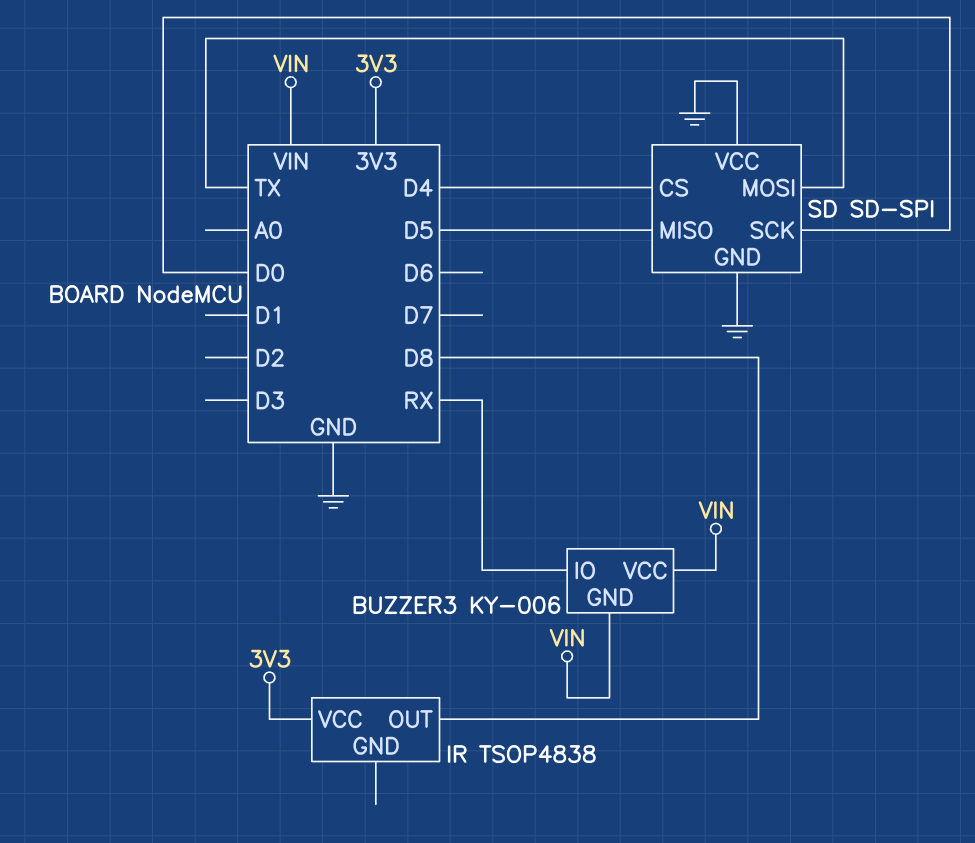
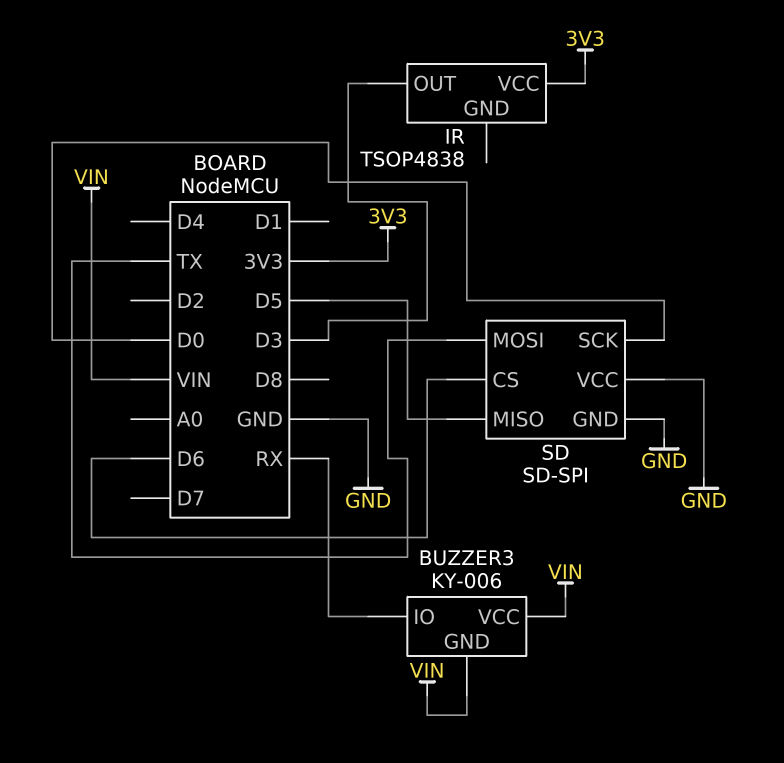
IR pin OUT: D8 -> D3
SD pin CS: D4 -> D6

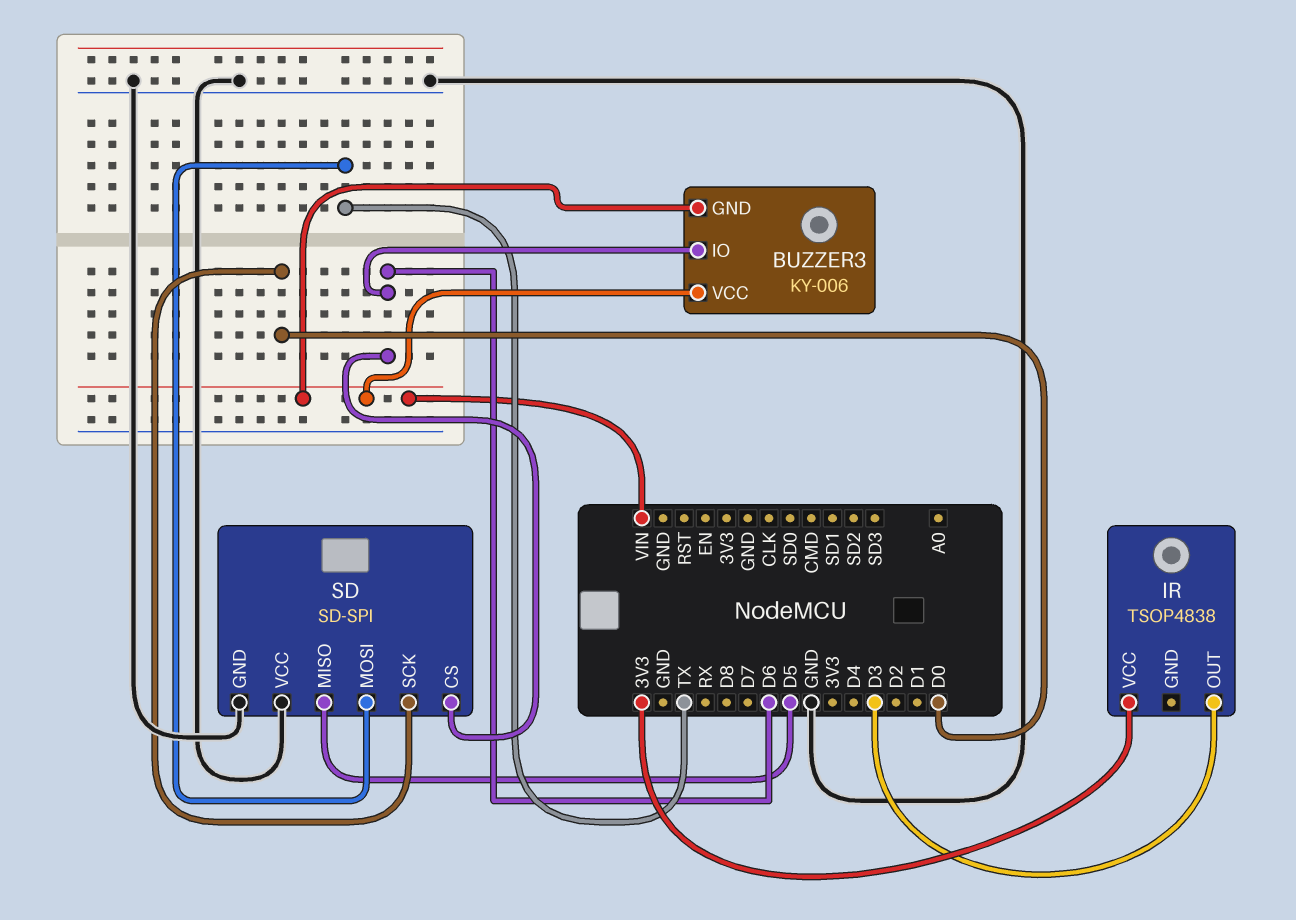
BUZZER3 pin IO: RX -> D6

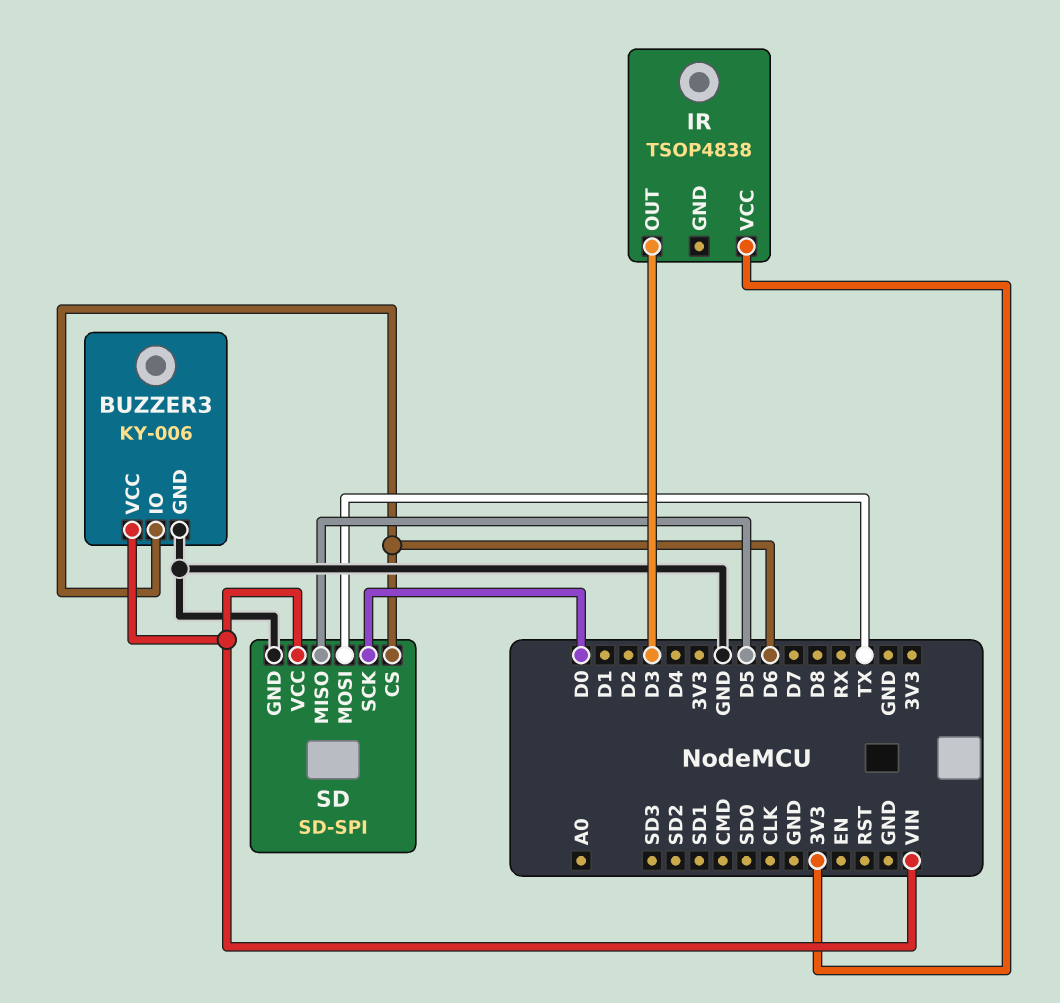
BUZZER3 pin GND: VIN -> GND
SD pin VCC: GND -> VIN

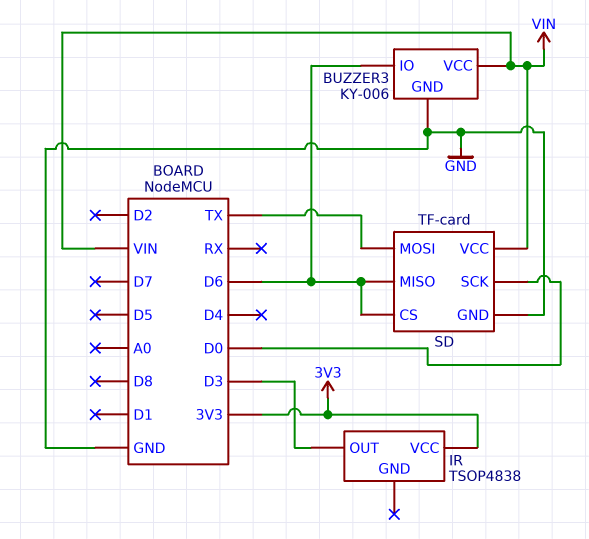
SD: SD-SPI -> TF-card
SD pin MISO: D5 -> D6

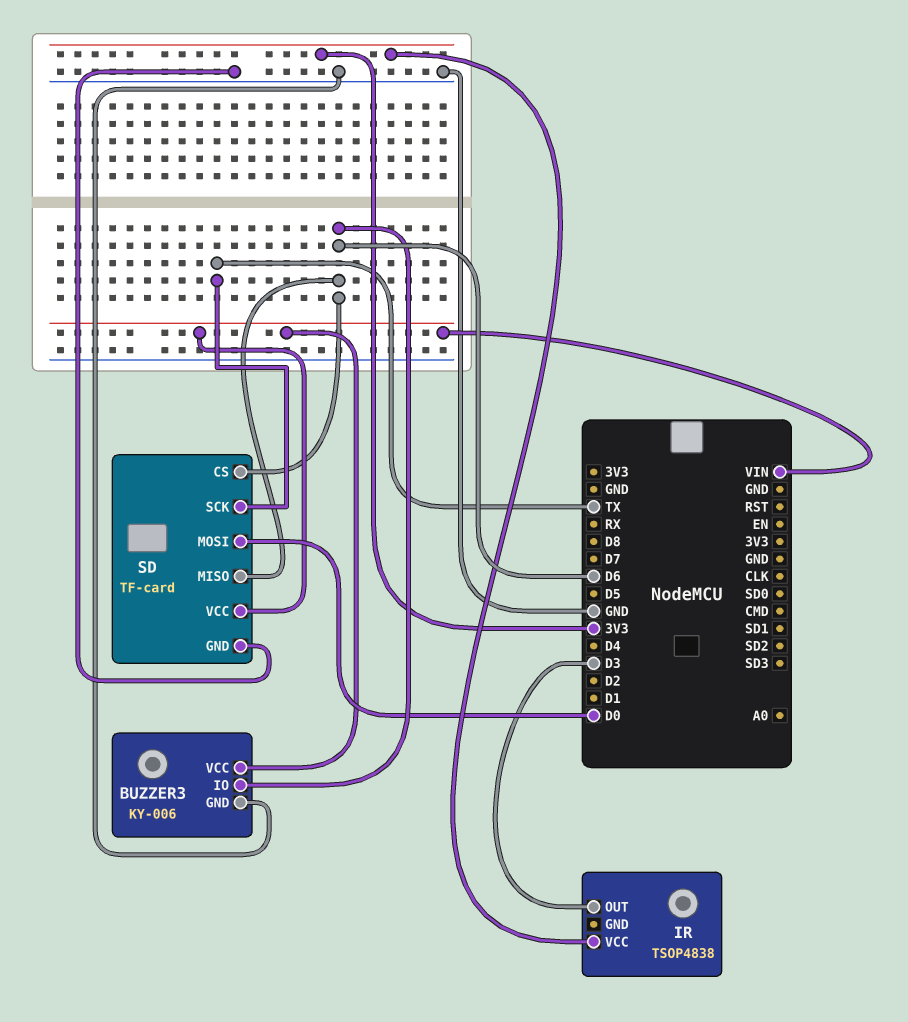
SD pin MOSI: TX -> D0
SD pin SCK: D0 -> TX

